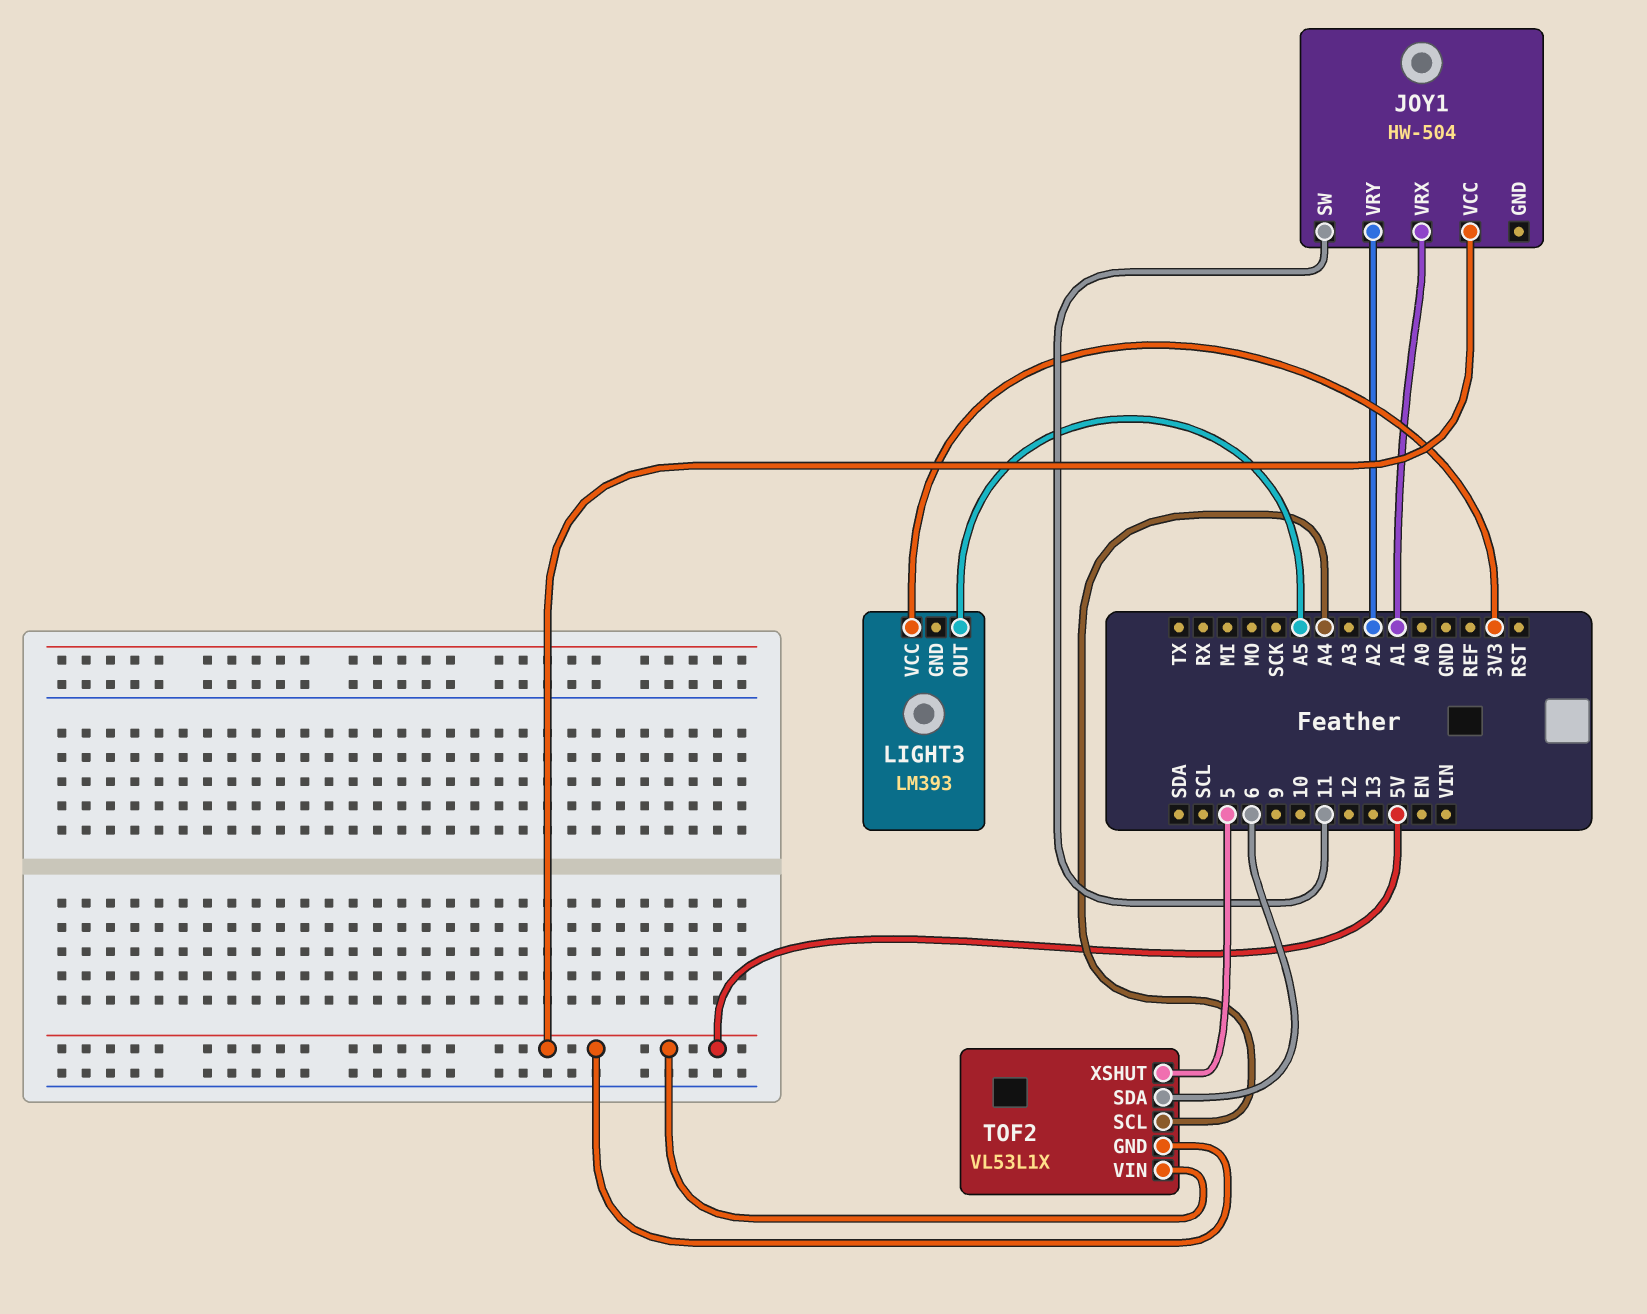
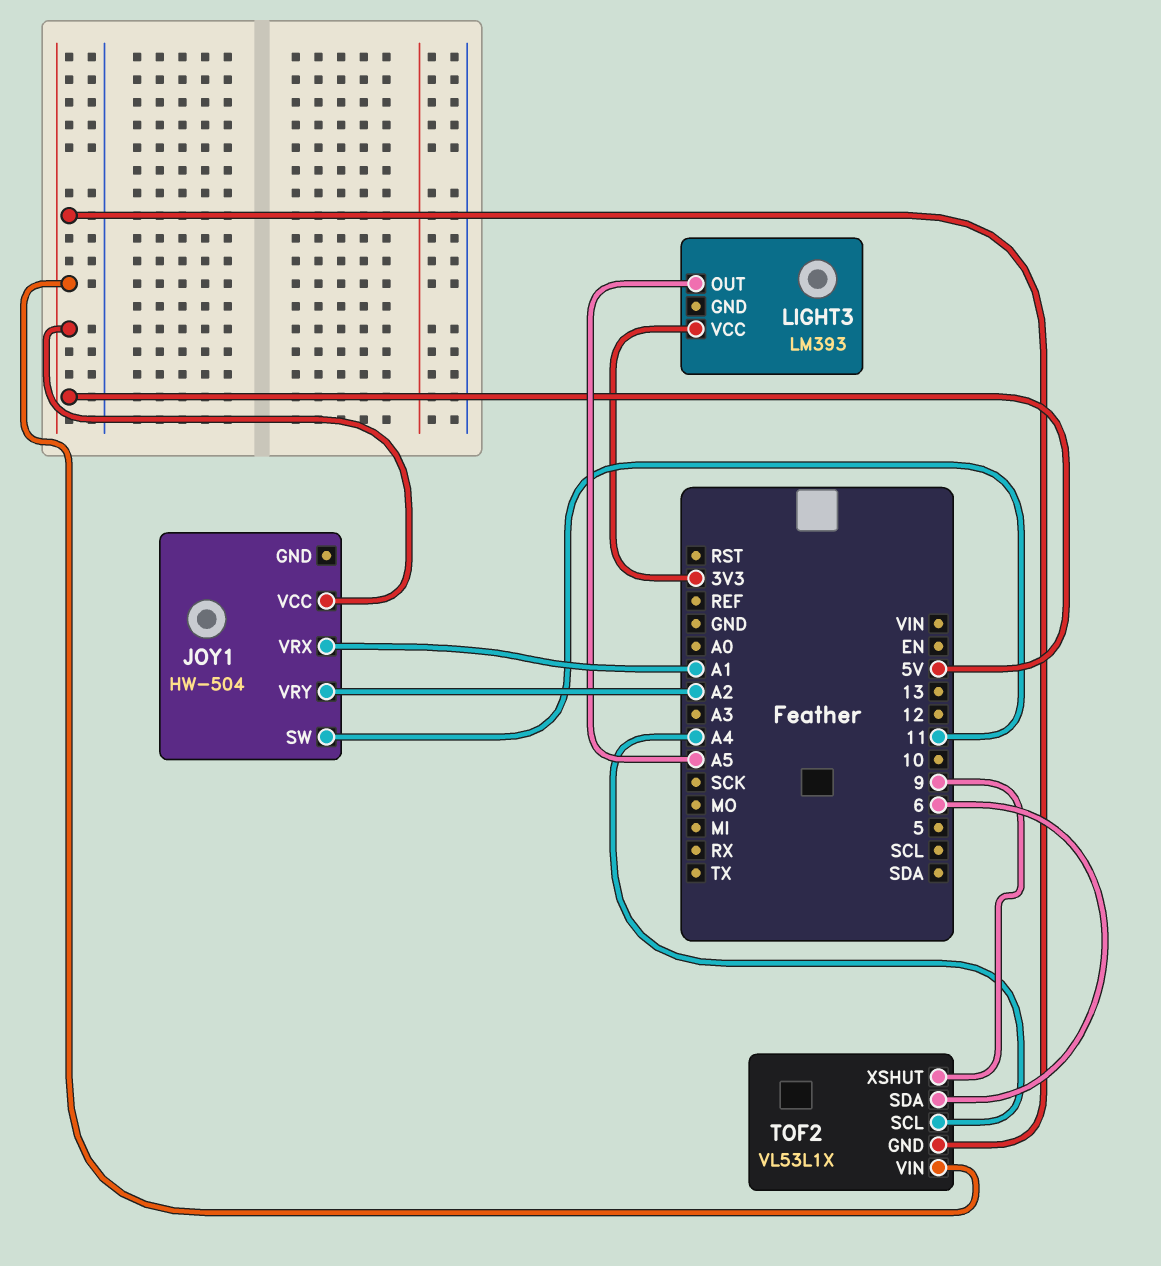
TOF2 pin XSHUT: 5 -> 9

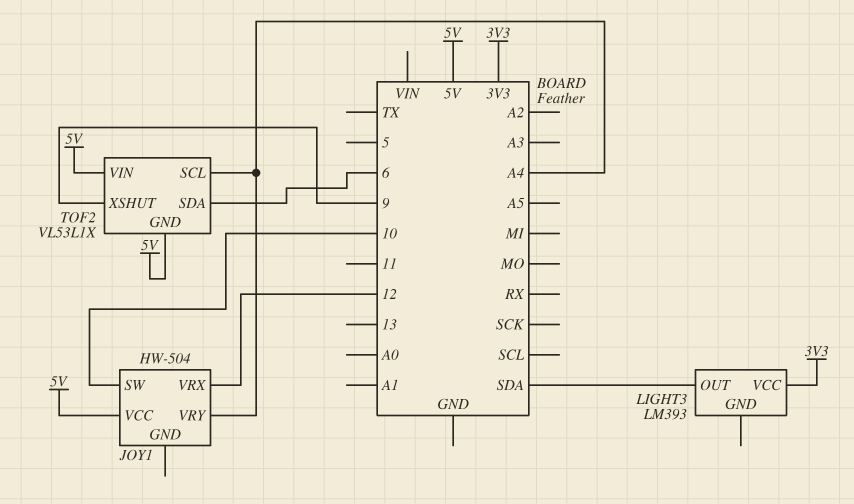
JOY1 pin SW: 11 -> 10
JOY1 pin VRX: A1 -> 12
JOY1 pin VRY: A2 -> A4
LIGHT3 pin OUT: A5 -> SDA

